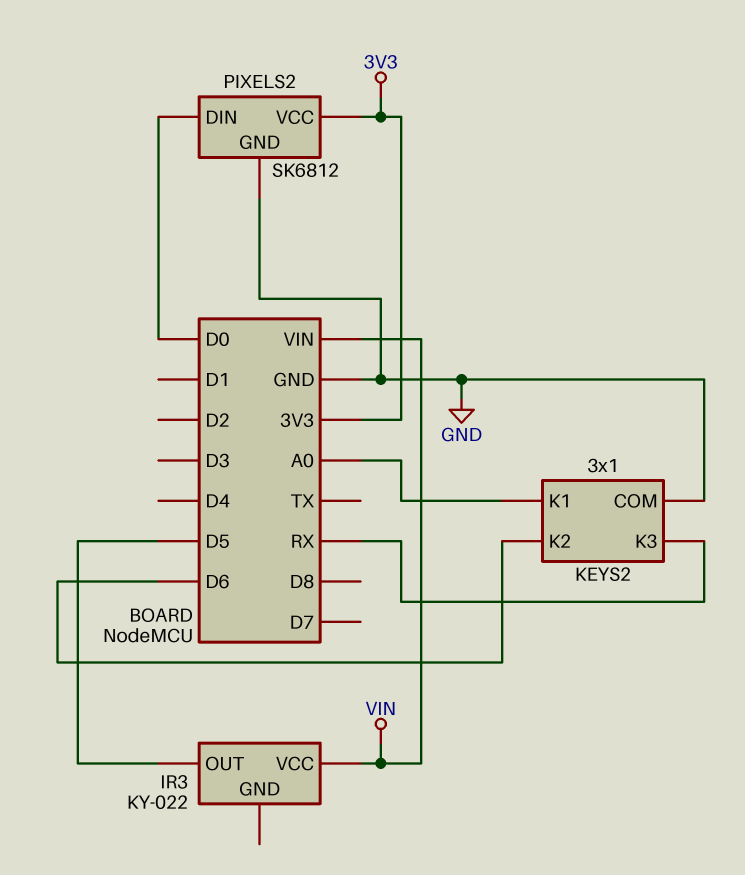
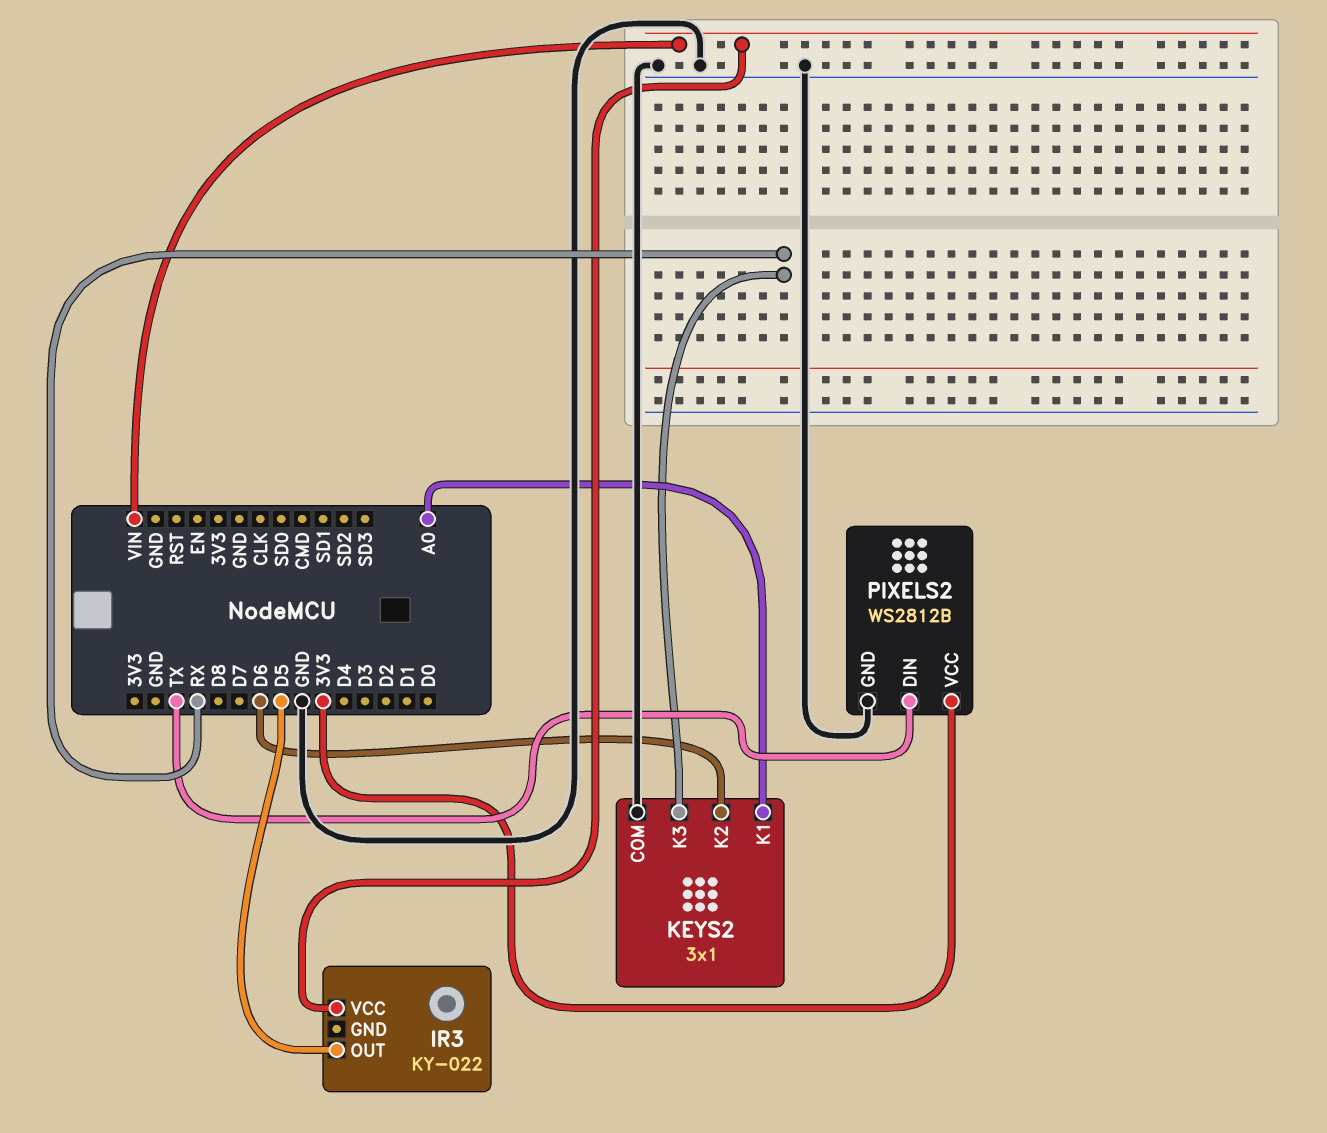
PIXELS2: SK6812 -> WS2812B
PIXELS2 pin DIN: D0 -> TX

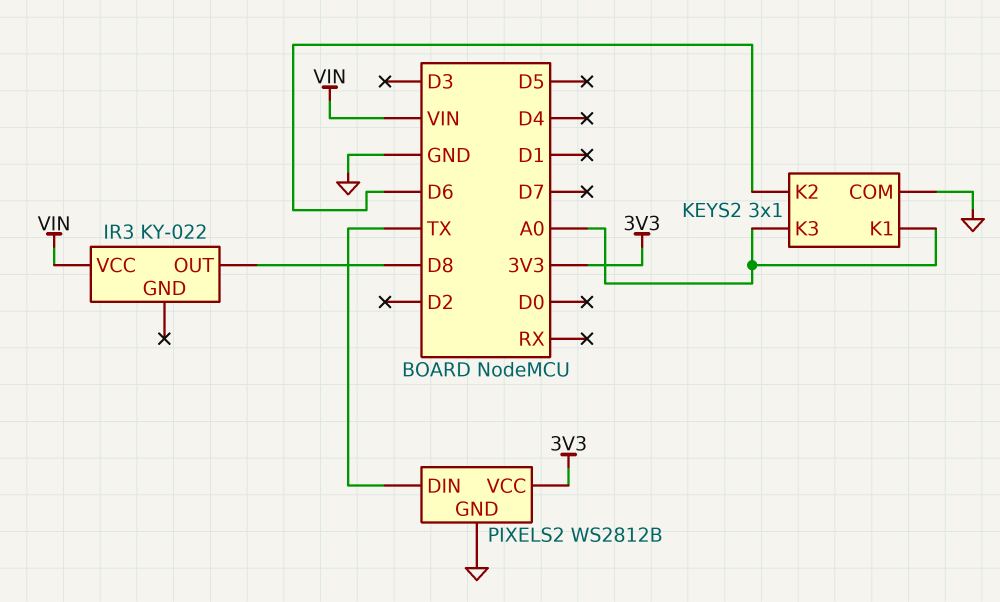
IR3 pin OUT: D5 -> D8
KEYS2 pin K3: RX -> A0

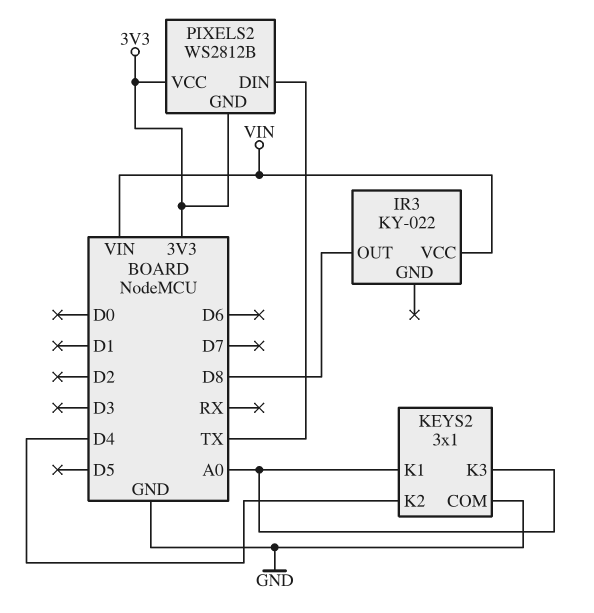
KEYS2 pin K2: D6 -> D4
PIXELS2 pin GND: GND -> 3V3

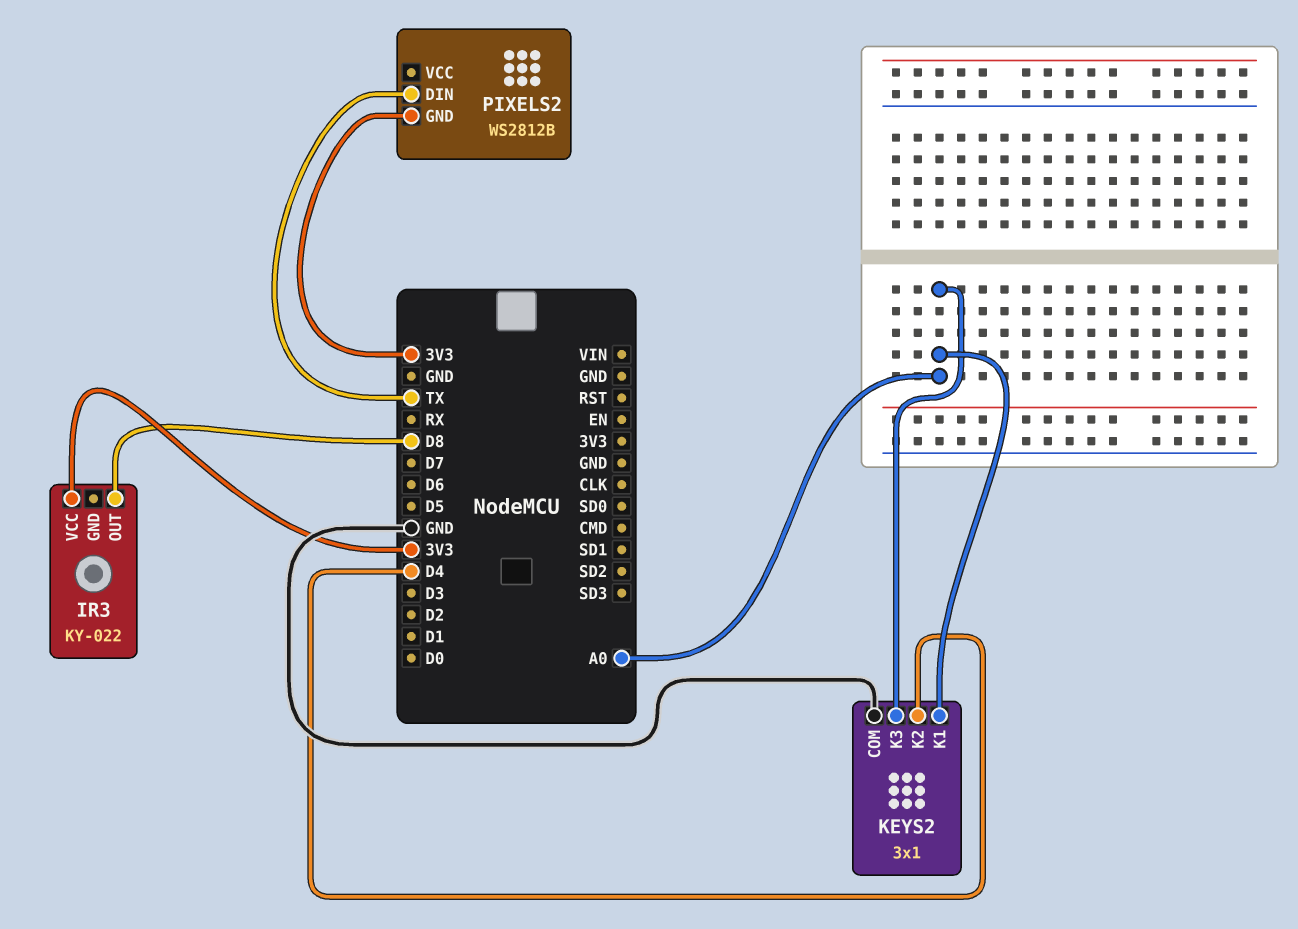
IR3 pin VCC: VIN -> 3V3
PIXELS2 pin VCC: 3V3 -> none

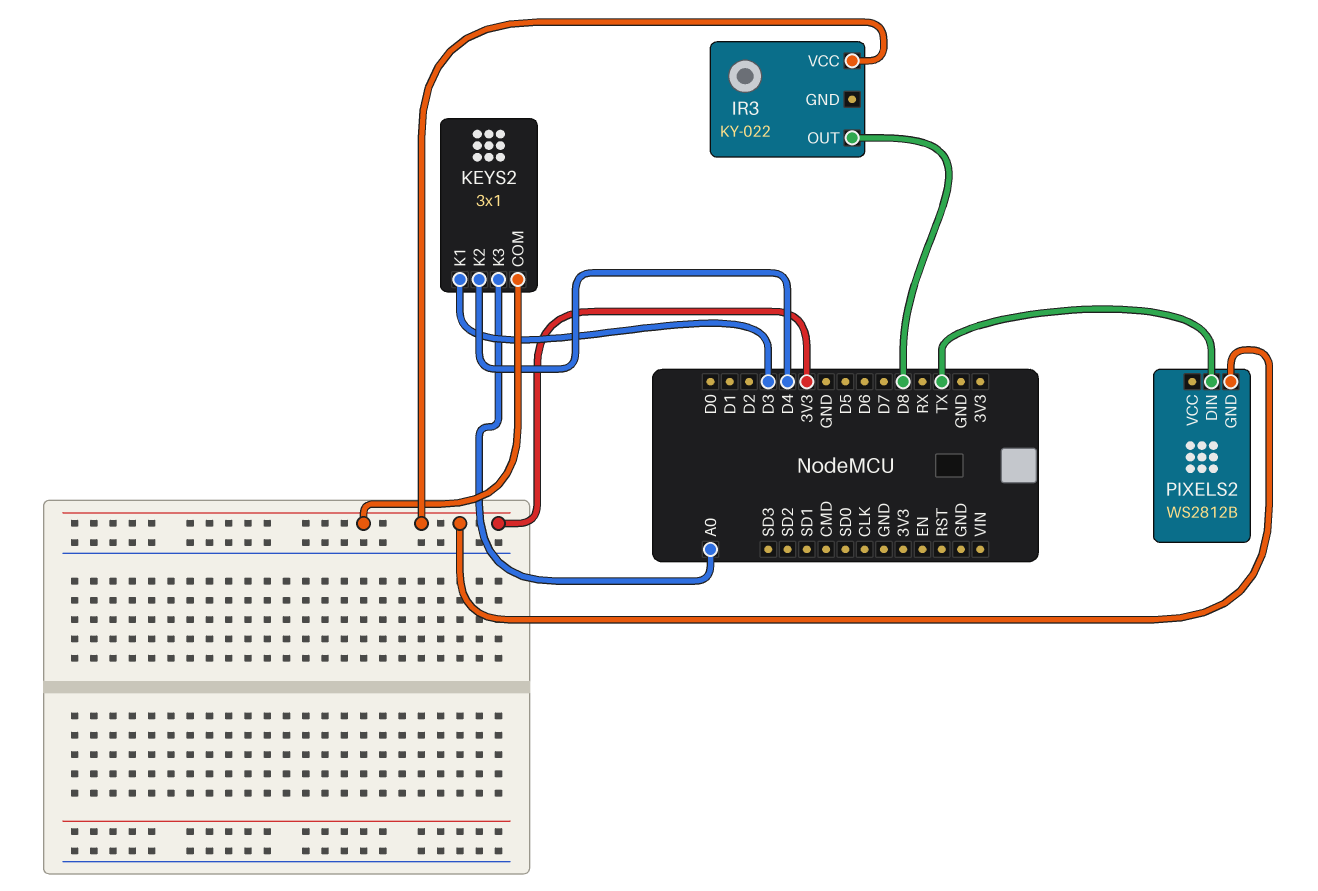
KEYS2 pin COM: GND -> 3V3
KEYS2 pin K1: A0 -> D3

